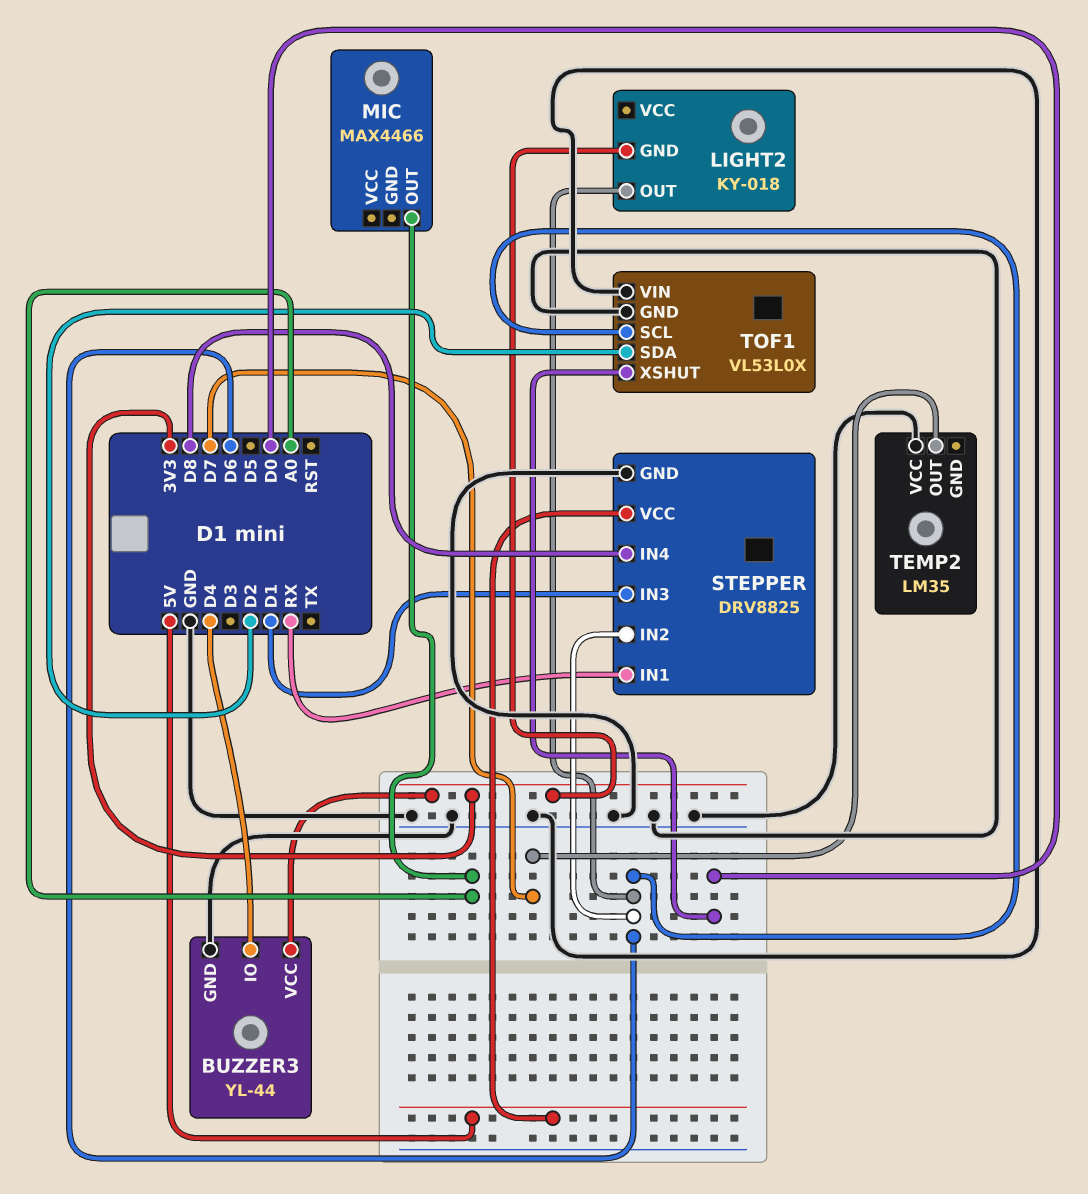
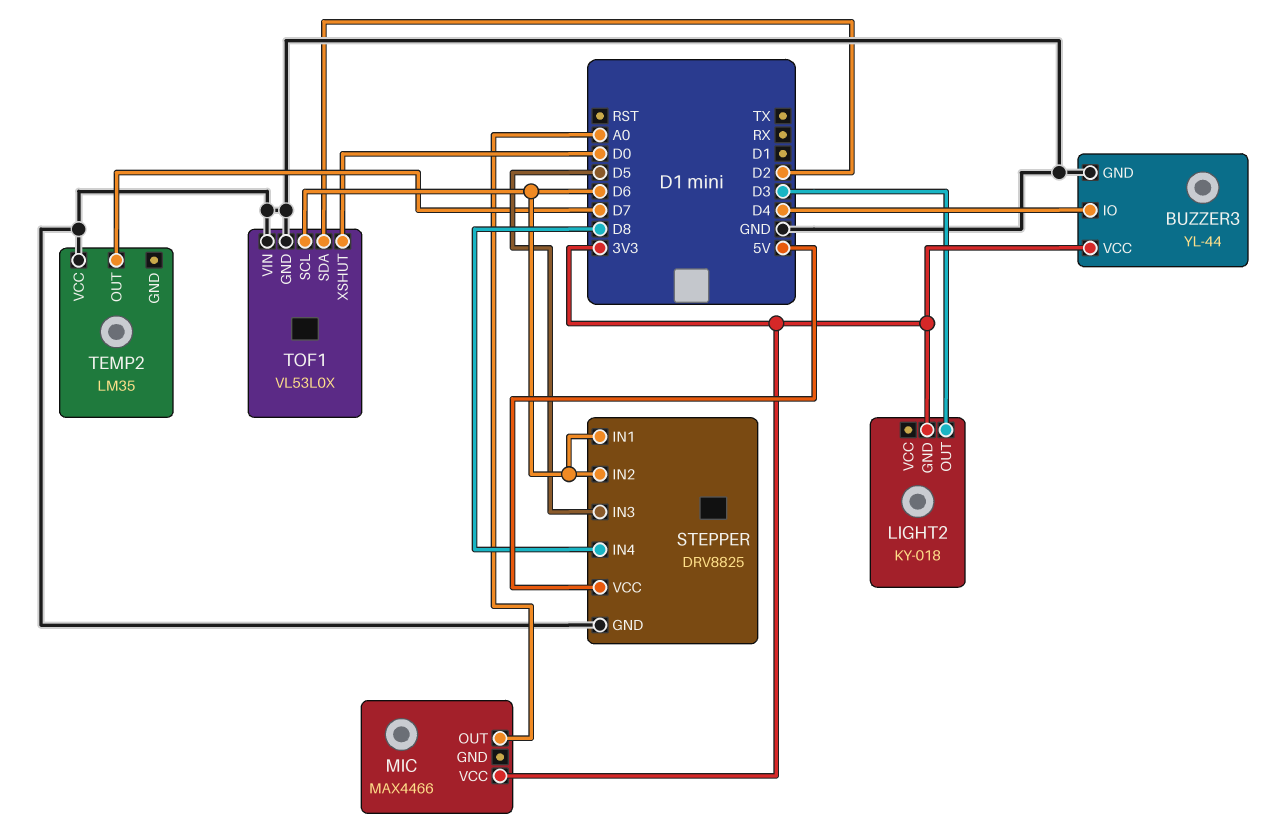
LIGHT2 pin OUT: D6 -> D3
MIC pin VCC: none -> 3V3
STEPPER pin IN1: RX -> D6
STEPPER pin IN3: D1 -> D5

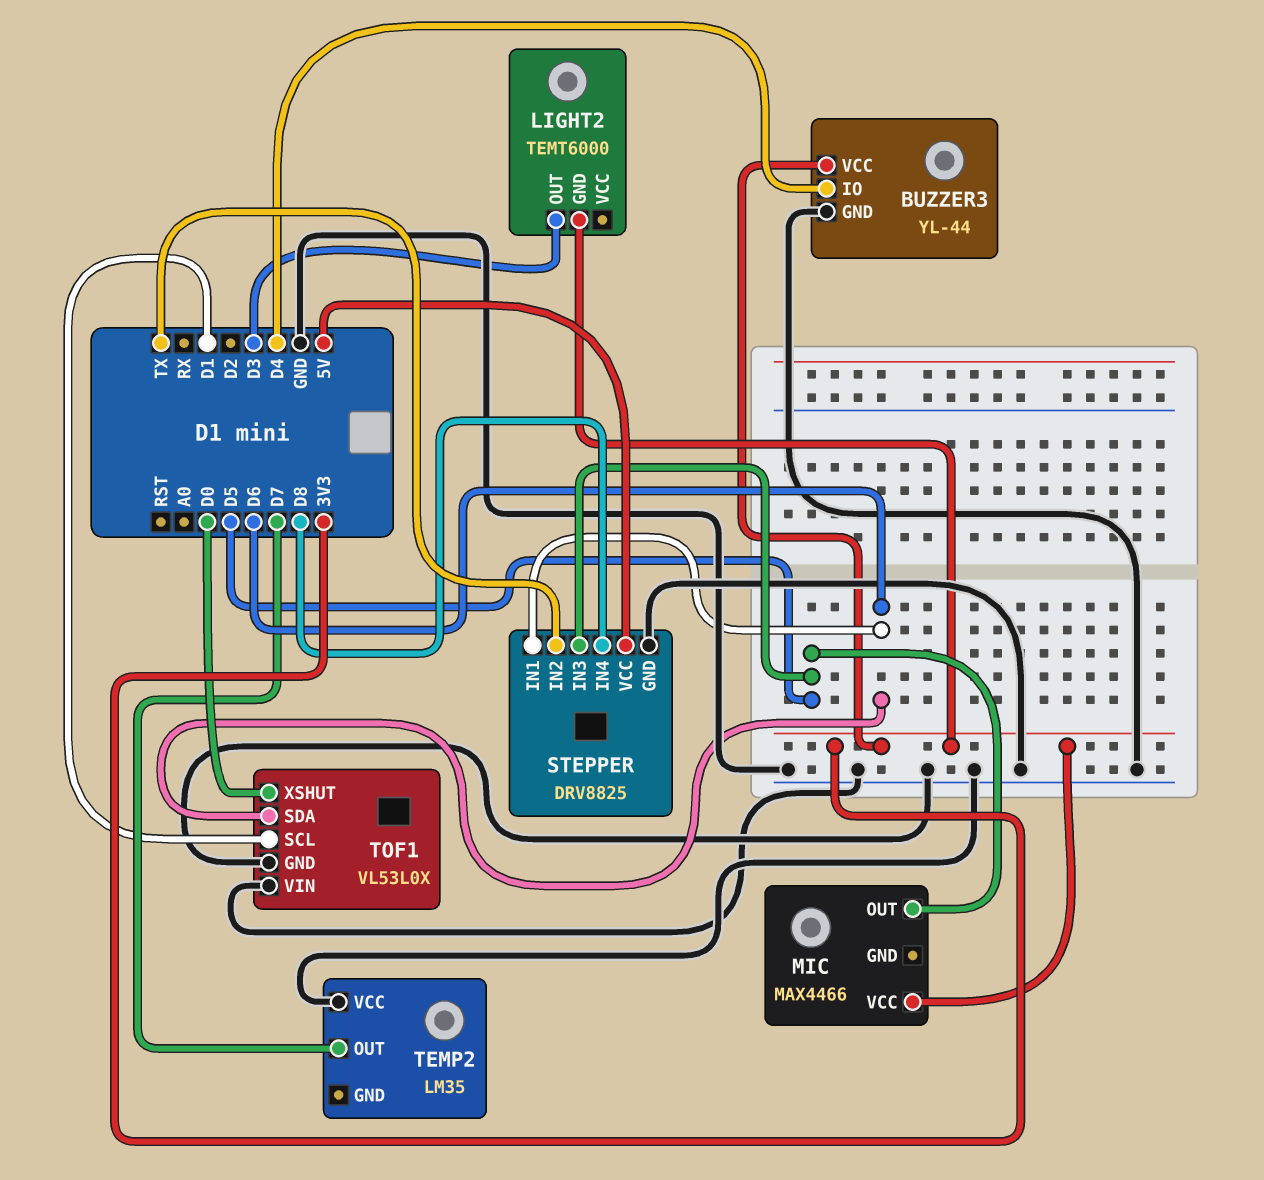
LIGHT2: KY-018 -> TEMT6000
MIC pin OUT: A0 -> D5
STEPPER pin IN2: D6 -> TX
TOF1 pin SCL: D6 -> D1
TOF1 pin SDA: D2 -> D6

